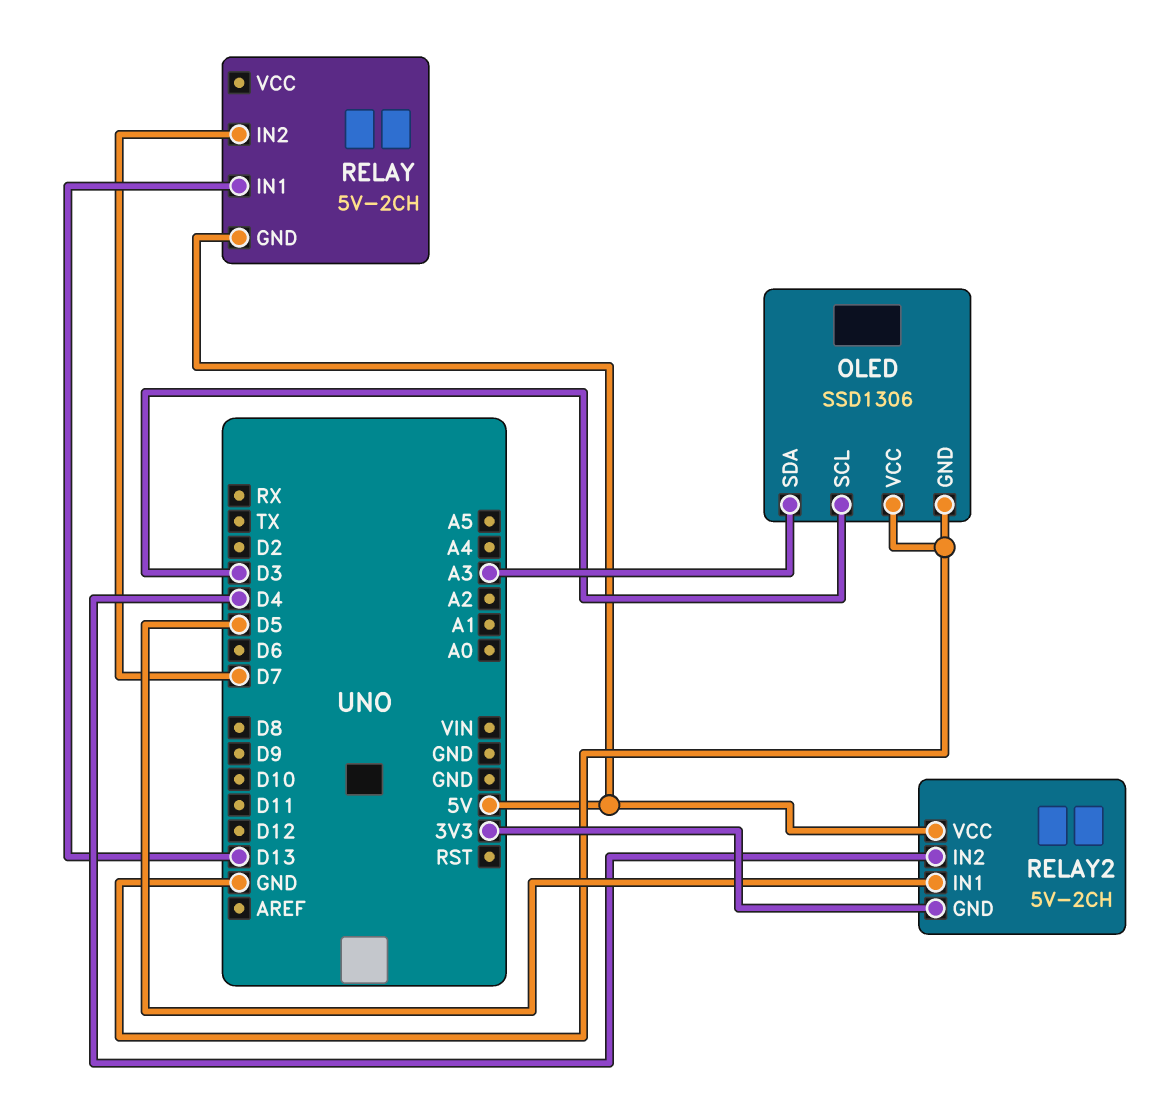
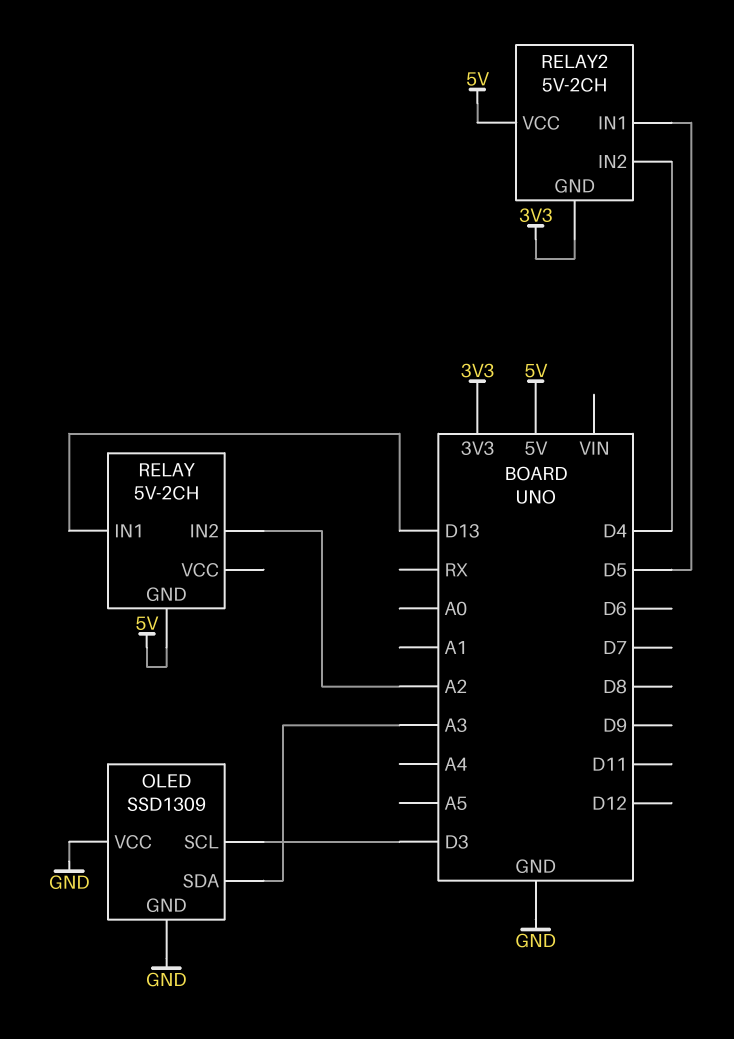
OLED: SSD1306 -> SSD1309
RELAY pin IN2: D7 -> A2

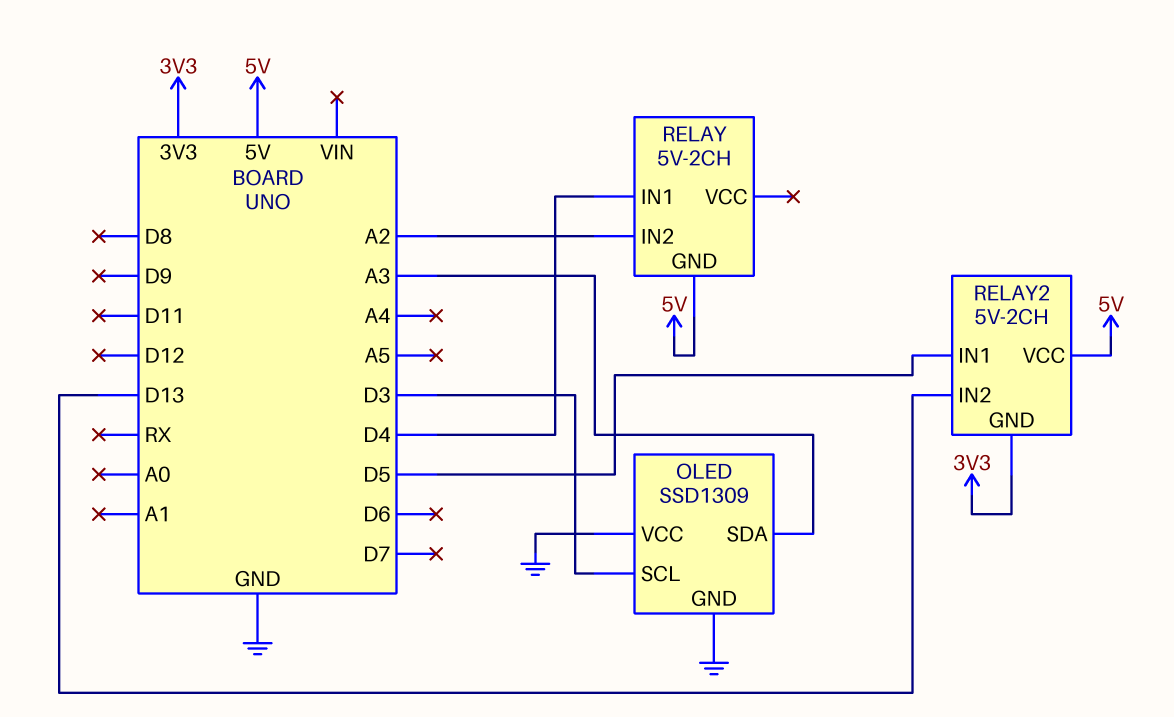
RELAY pin IN1: D13 -> D4
RELAY2 pin IN2: D4 -> D13

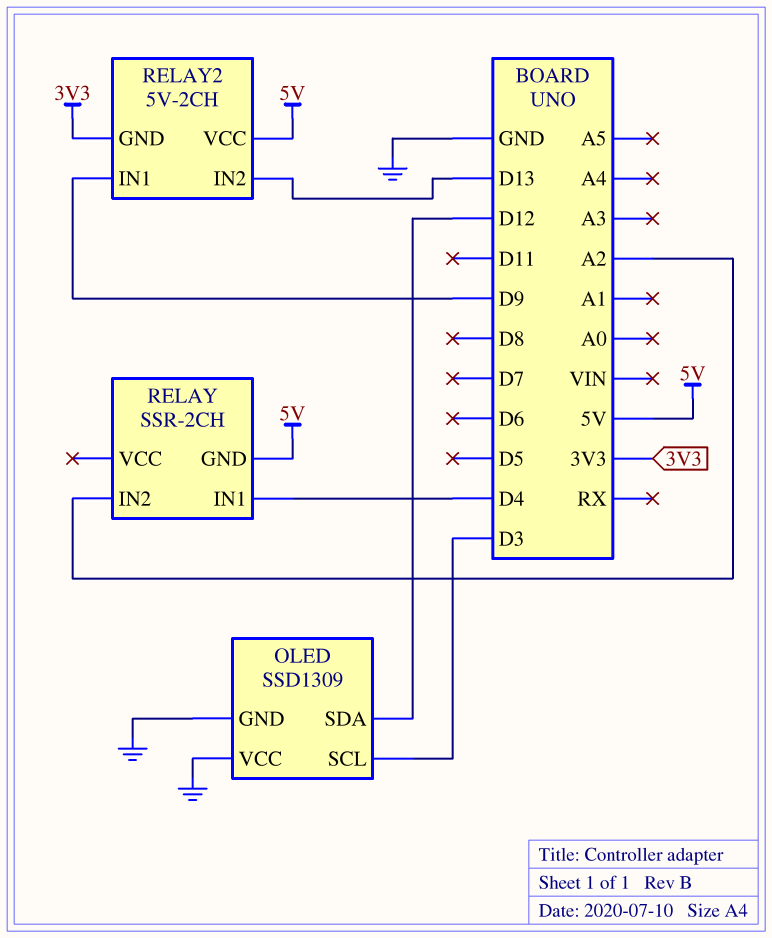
OLED pin SDA: A3 -> D12
RELAY: 5V-2CH -> SSR-2CH
RELAY2 pin IN1: D5 -> D9

